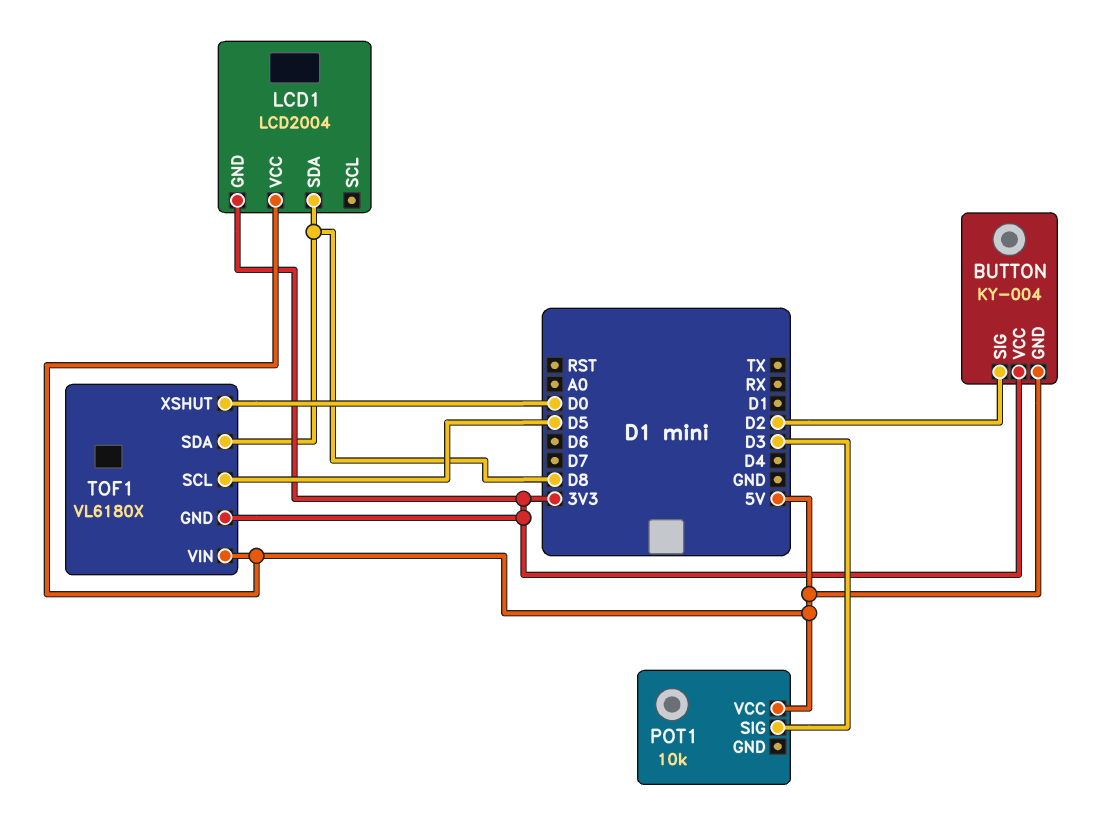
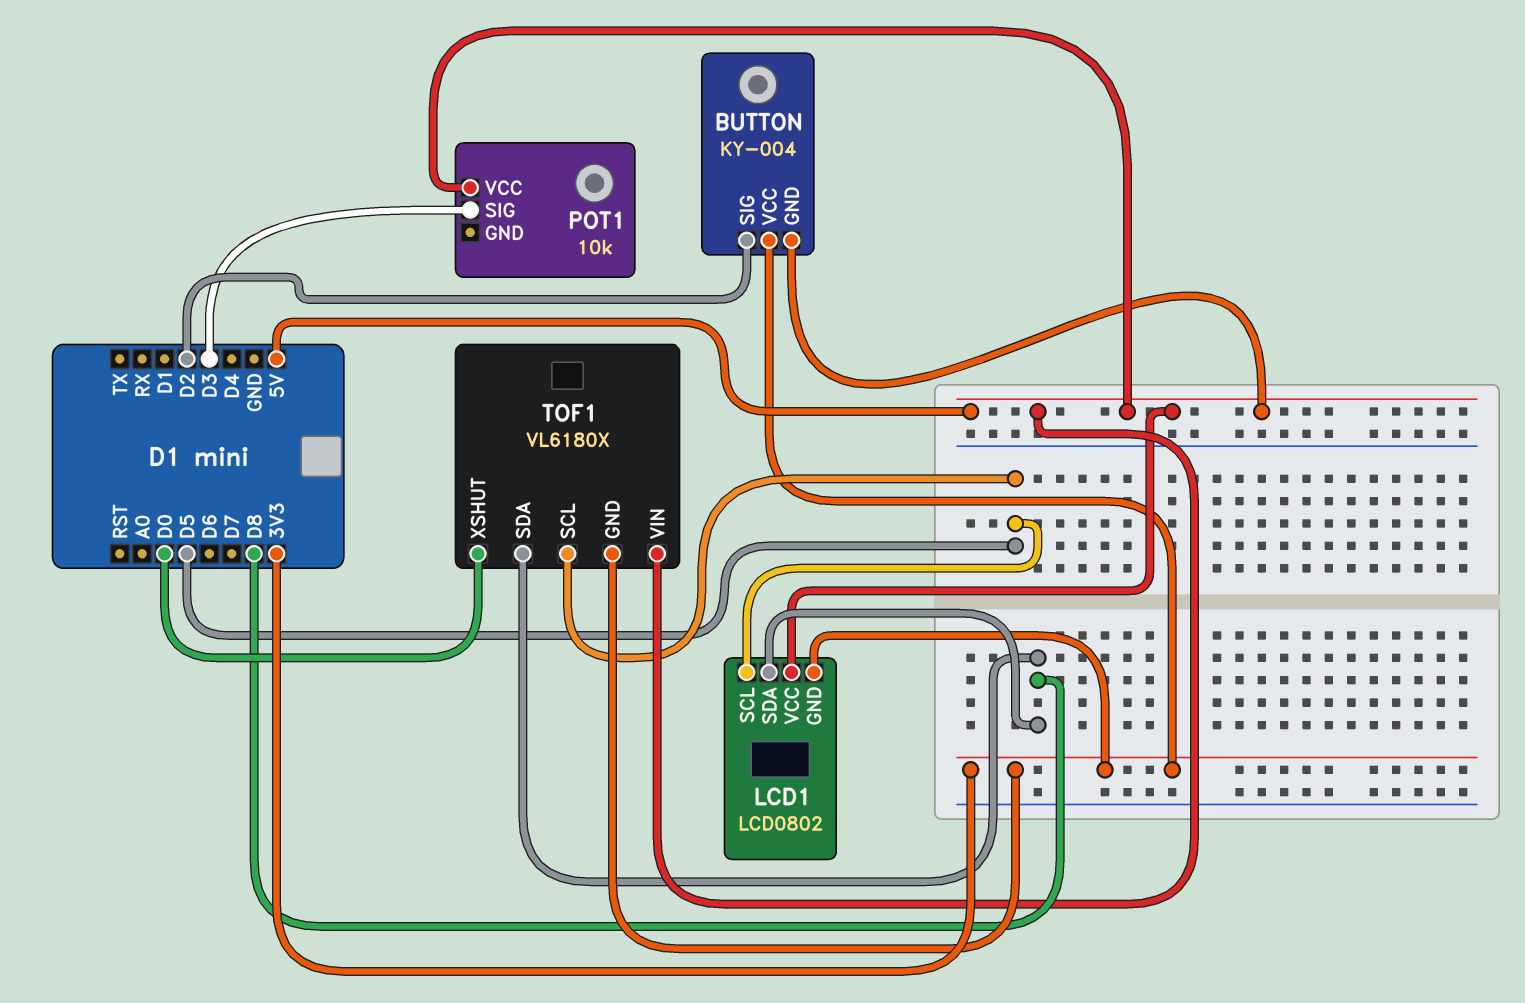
LCD1: LCD2004 -> LCD0802
LCD1 pin SCL: none -> D5

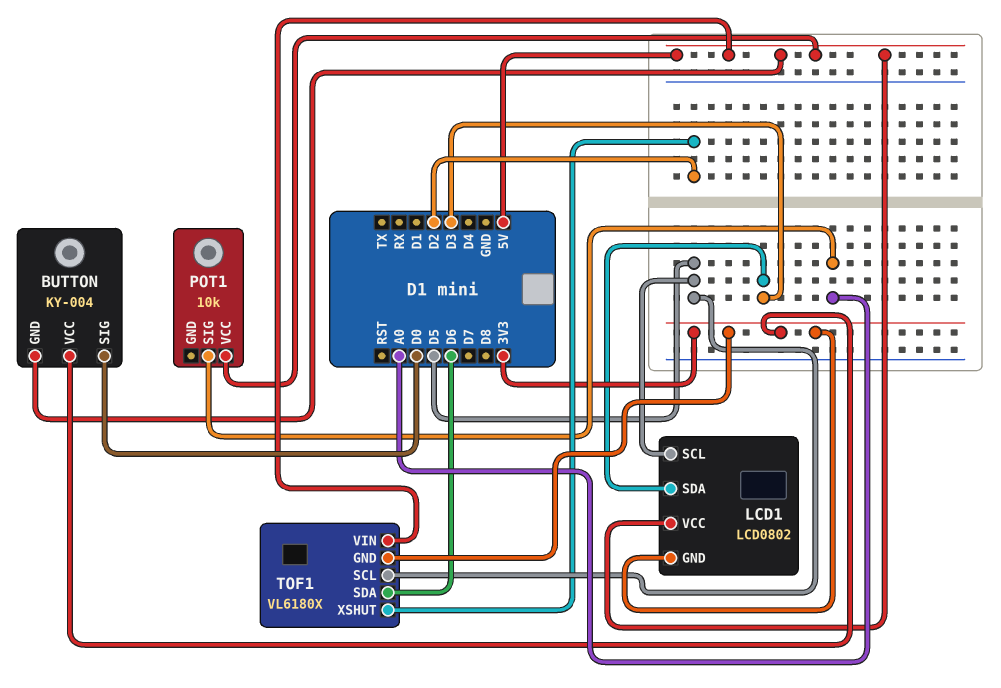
BUTTON pin SIG: D2 -> D0
LCD1 pin SDA: D8 -> D3
POT1 pin SIG: D3 -> A0
TOF1 pin SDA: D8 -> D6
TOF1 pin XSHUT: D0 -> D2

